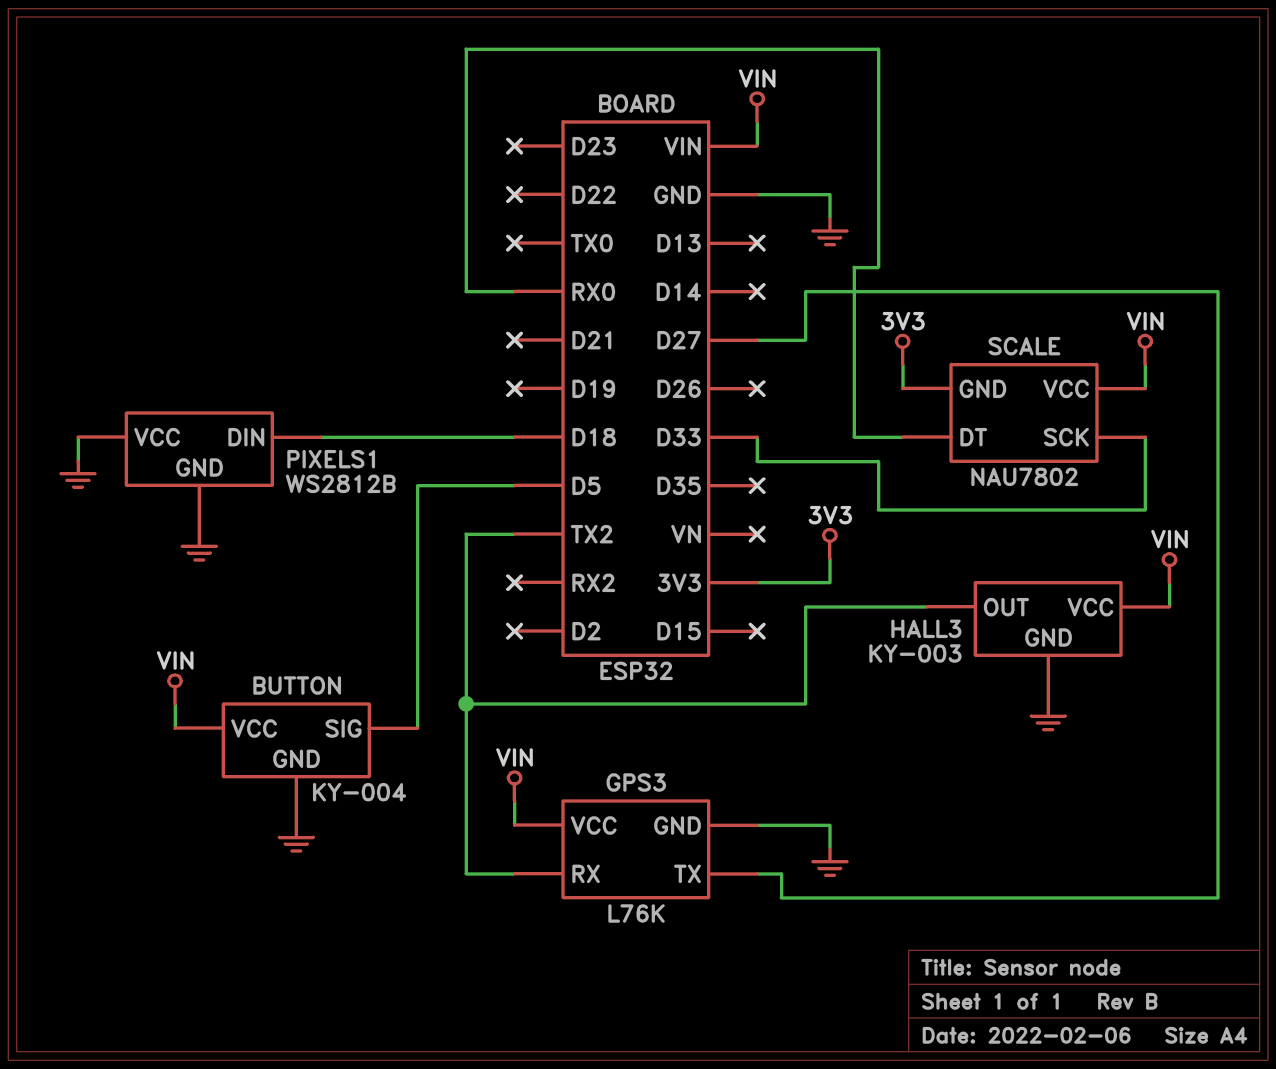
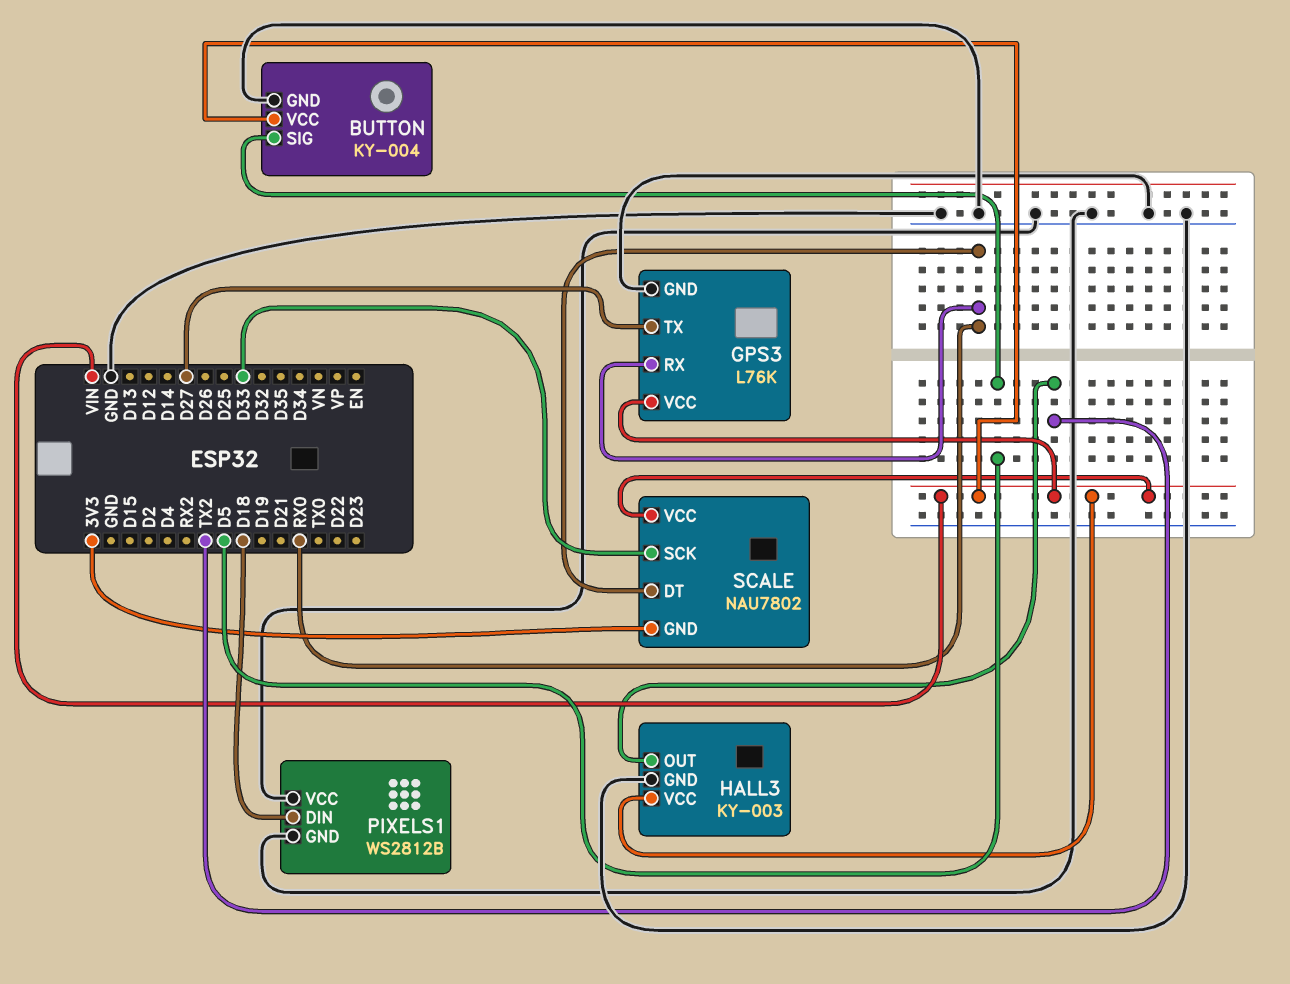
GPS3 pin RX: TX2 -> RX0

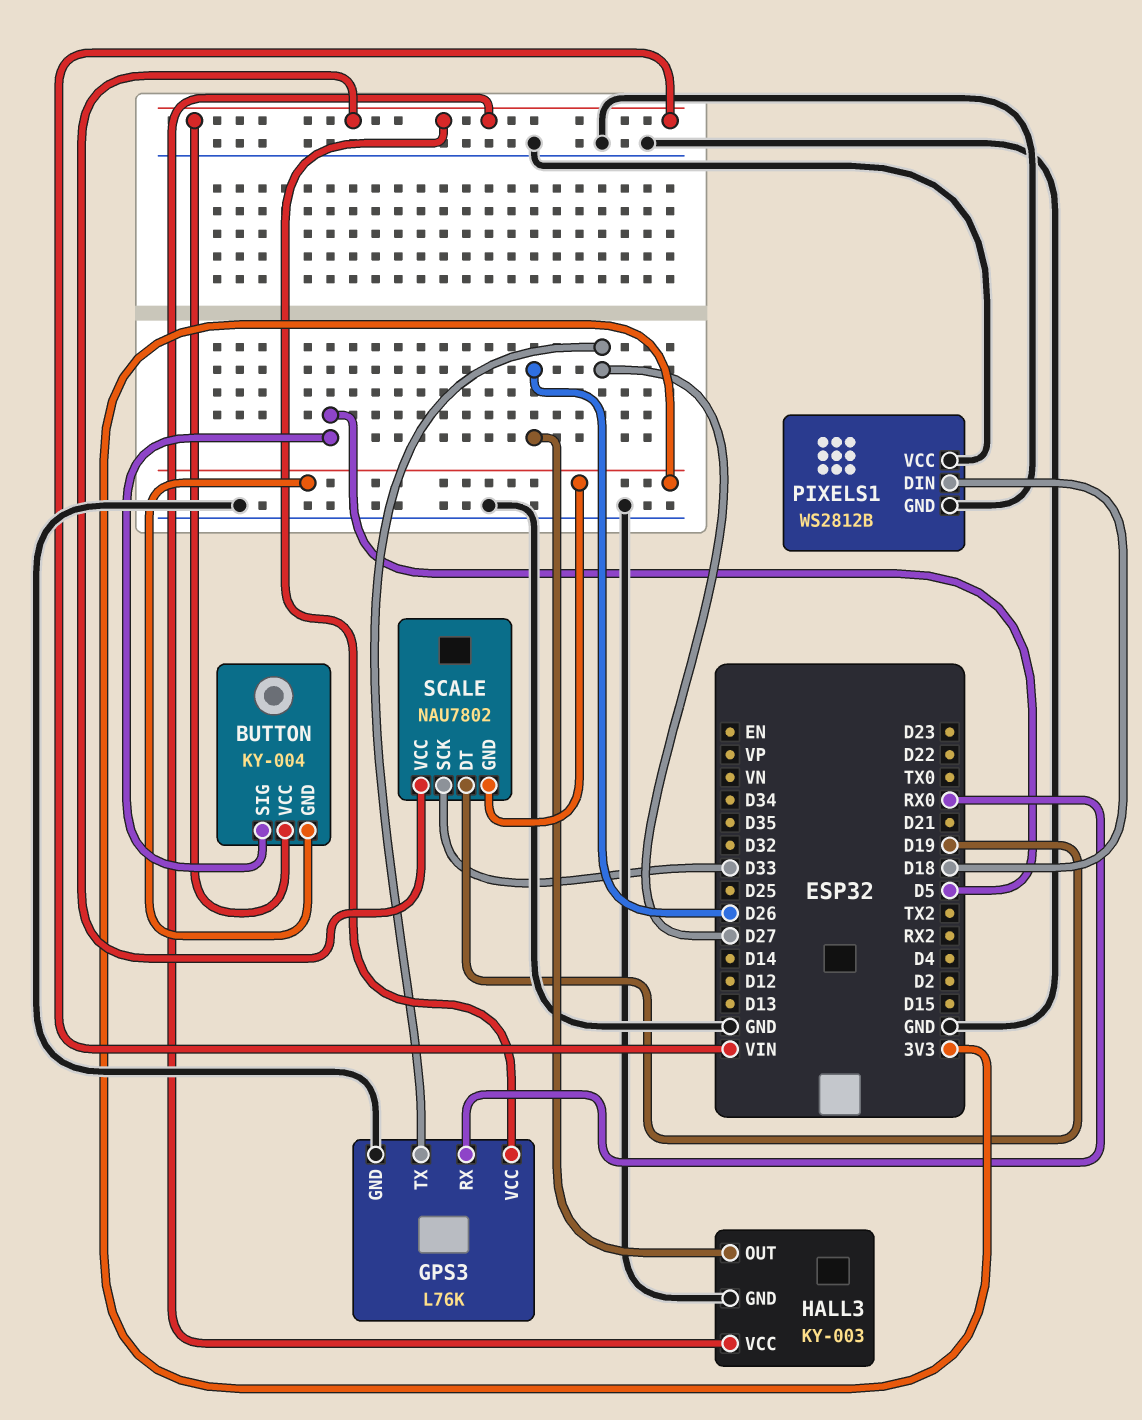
BUTTON pin GND: GND -> 3V3
HALL3 pin OUT: TX2 -> D26
SCALE pin DT: RX0 -> D19

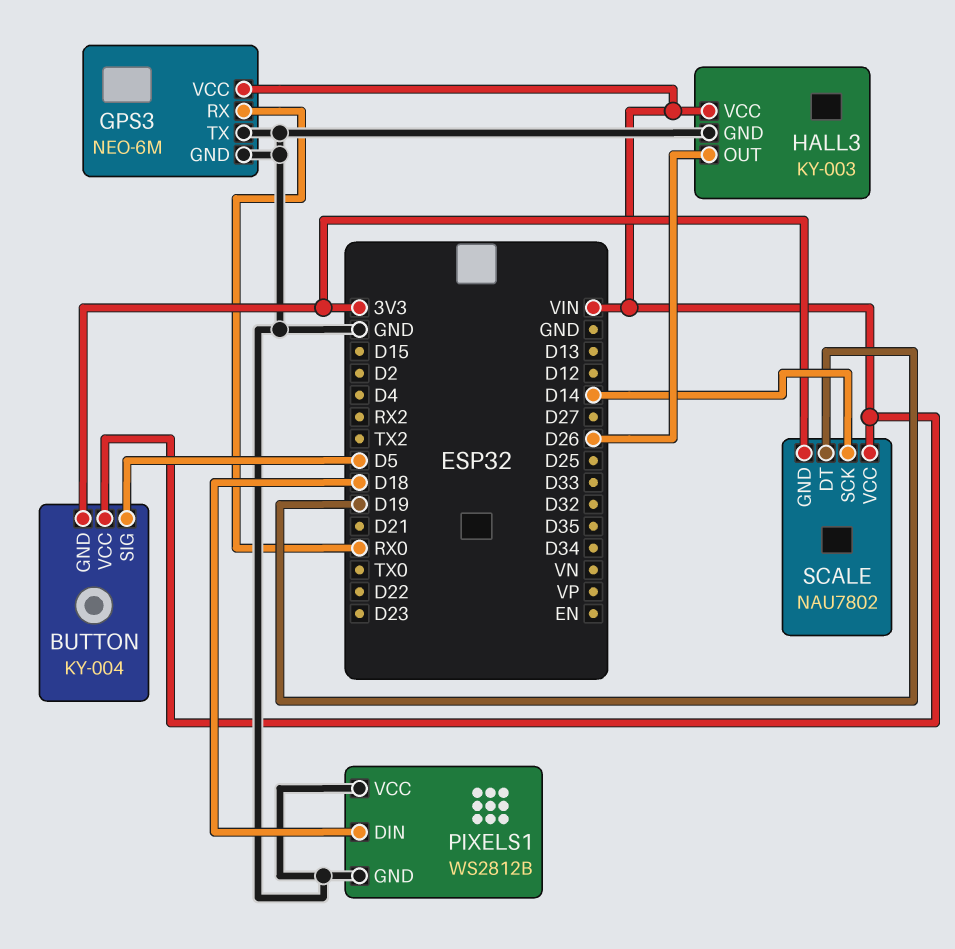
GPS3: L76K -> NEO-6M
GPS3 pin TX: D27 -> GND
SCALE pin SCK: D33 -> D14

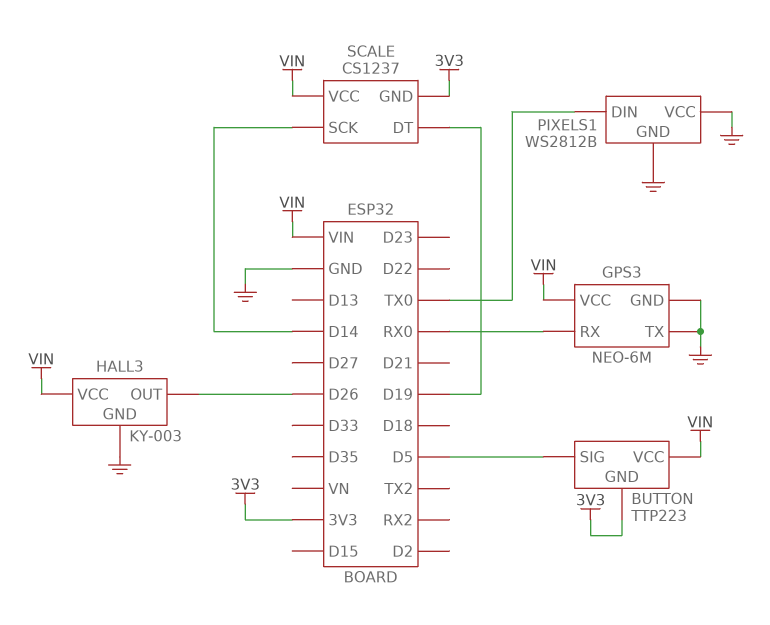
BUTTON: KY-004 -> TTP223
PIXELS1 pin DIN: D18 -> TX0
SCALE: NAU7802 -> CS1237

